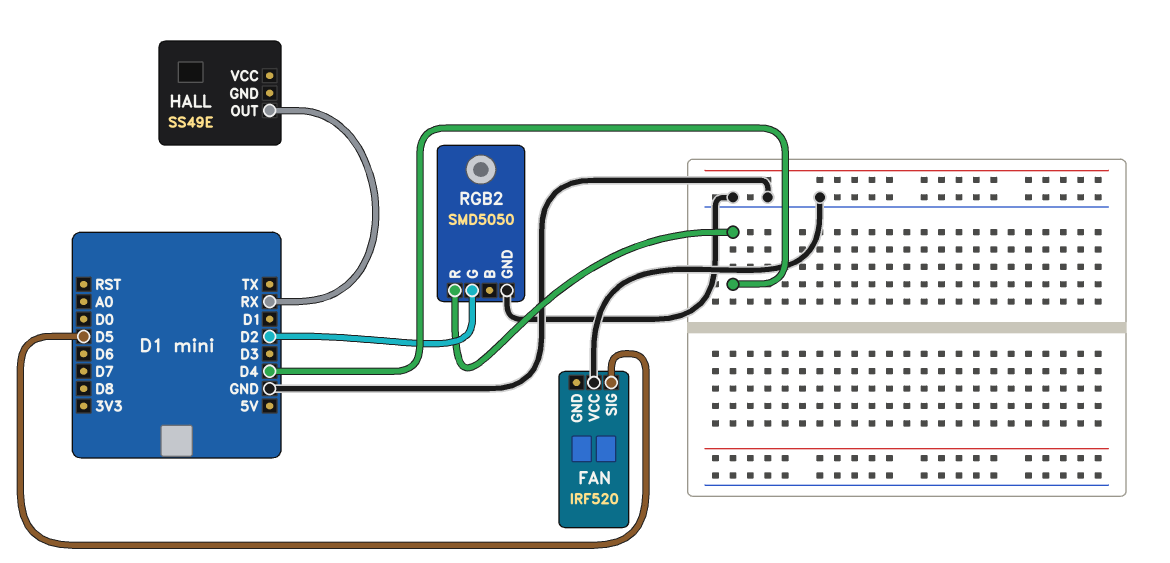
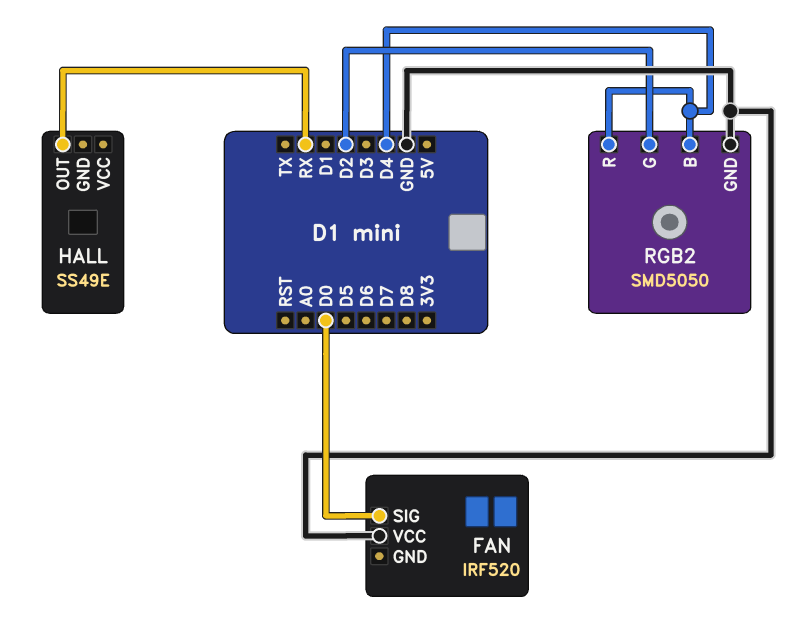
FAN pin SIG: D5 -> D0
RGB2 pin B: none -> D4

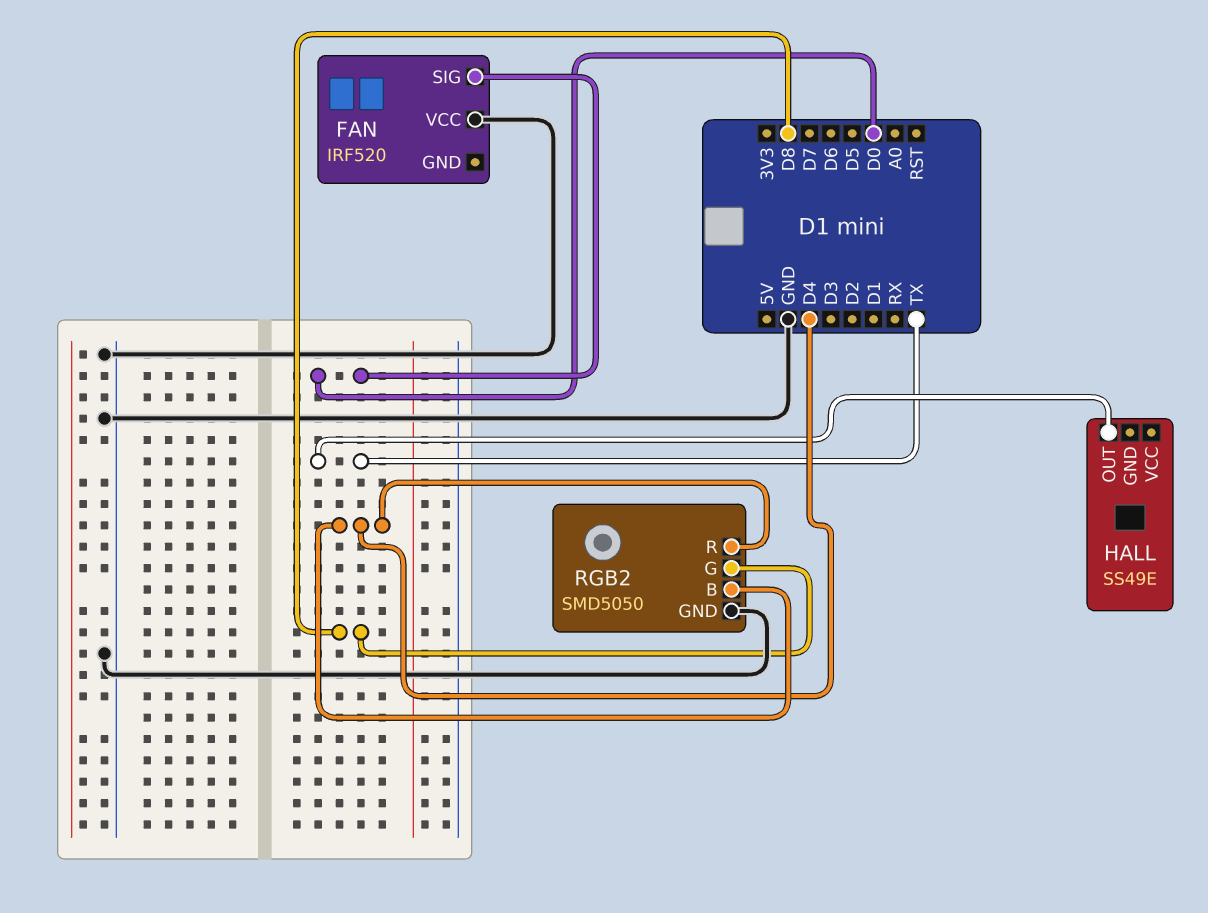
HALL pin OUT: RX -> TX
RGB2 pin G: D2 -> D8

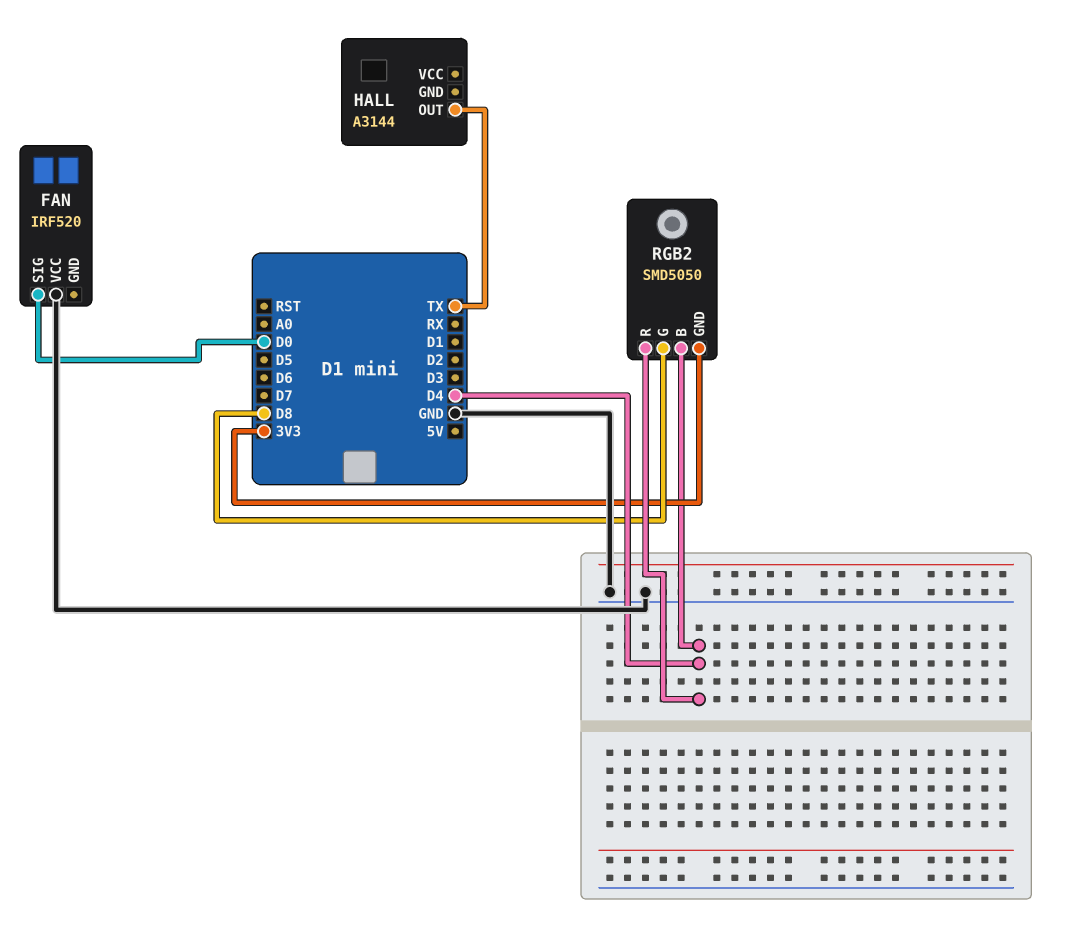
HALL: SS49E -> A3144
RGB2 pin GND: GND -> 3V3

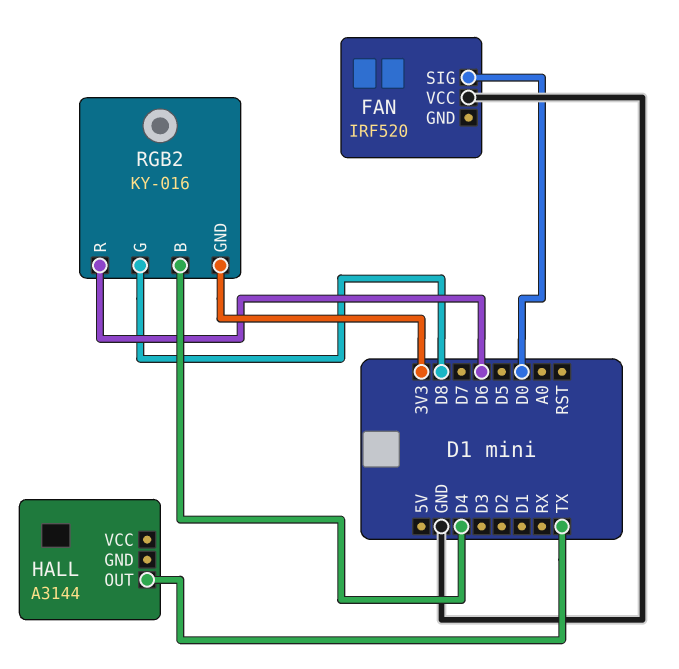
RGB2: SMD5050 -> KY-016
RGB2 pin R: D4 -> D6

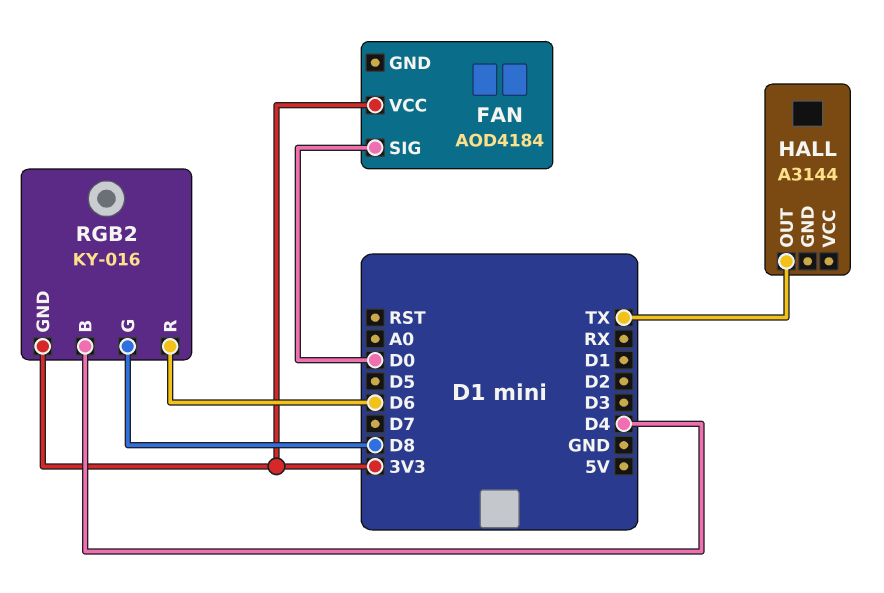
FAN: IRF520 -> AOD4184
FAN pin VCC: GND -> 3V3

